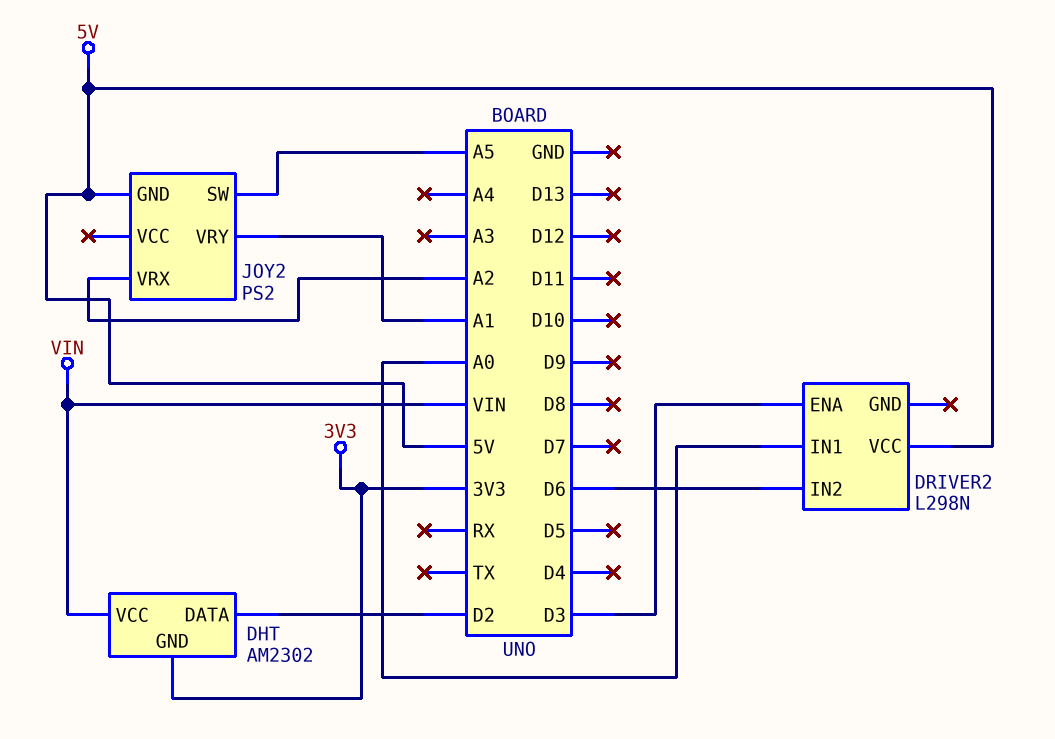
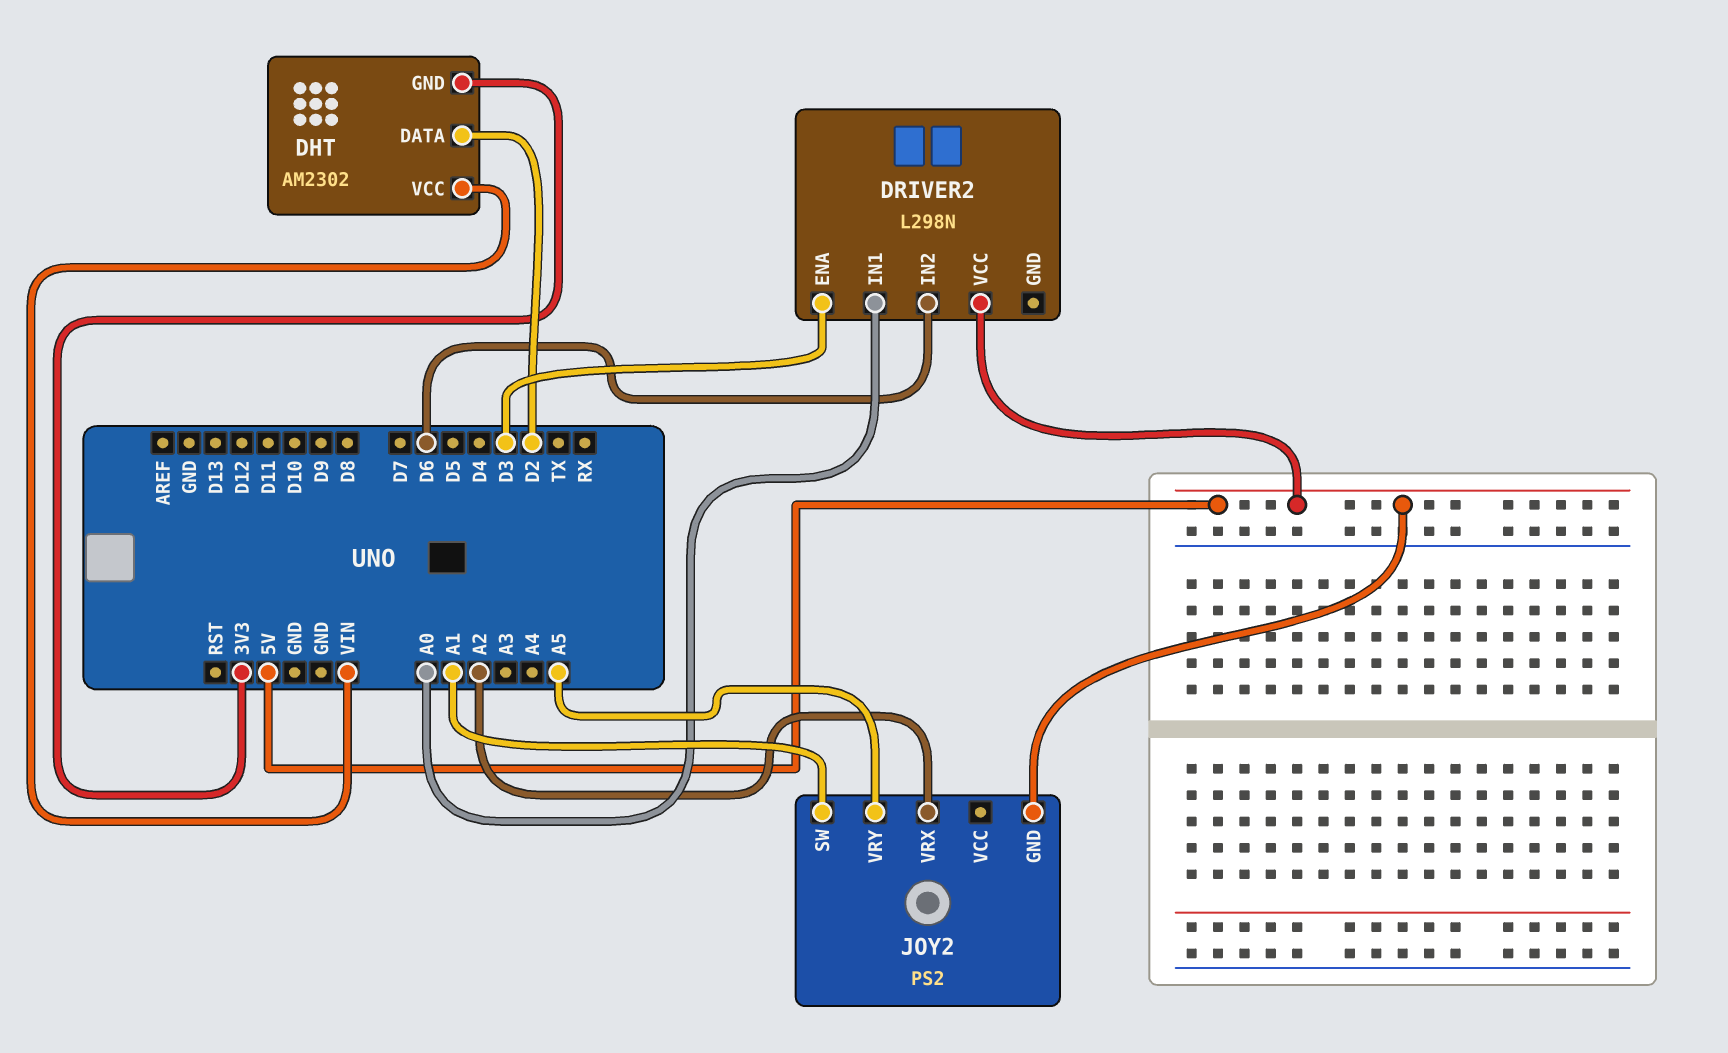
JOY2 pin SW: A5 -> A1
JOY2 pin VRY: A1 -> A5

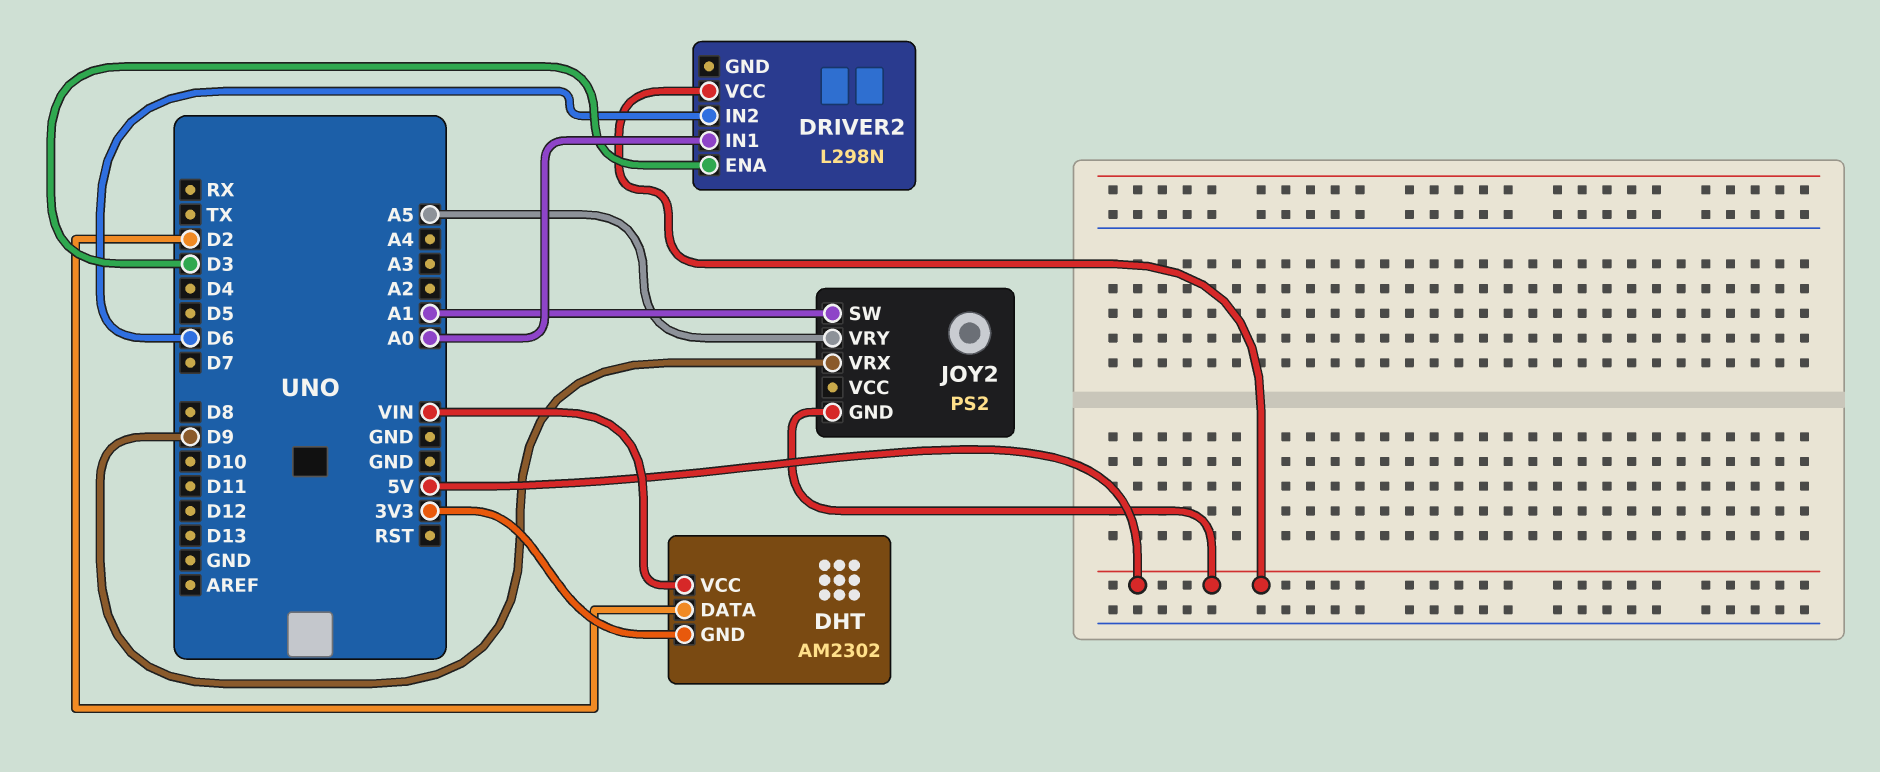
JOY2 pin VRX: A2 -> D9

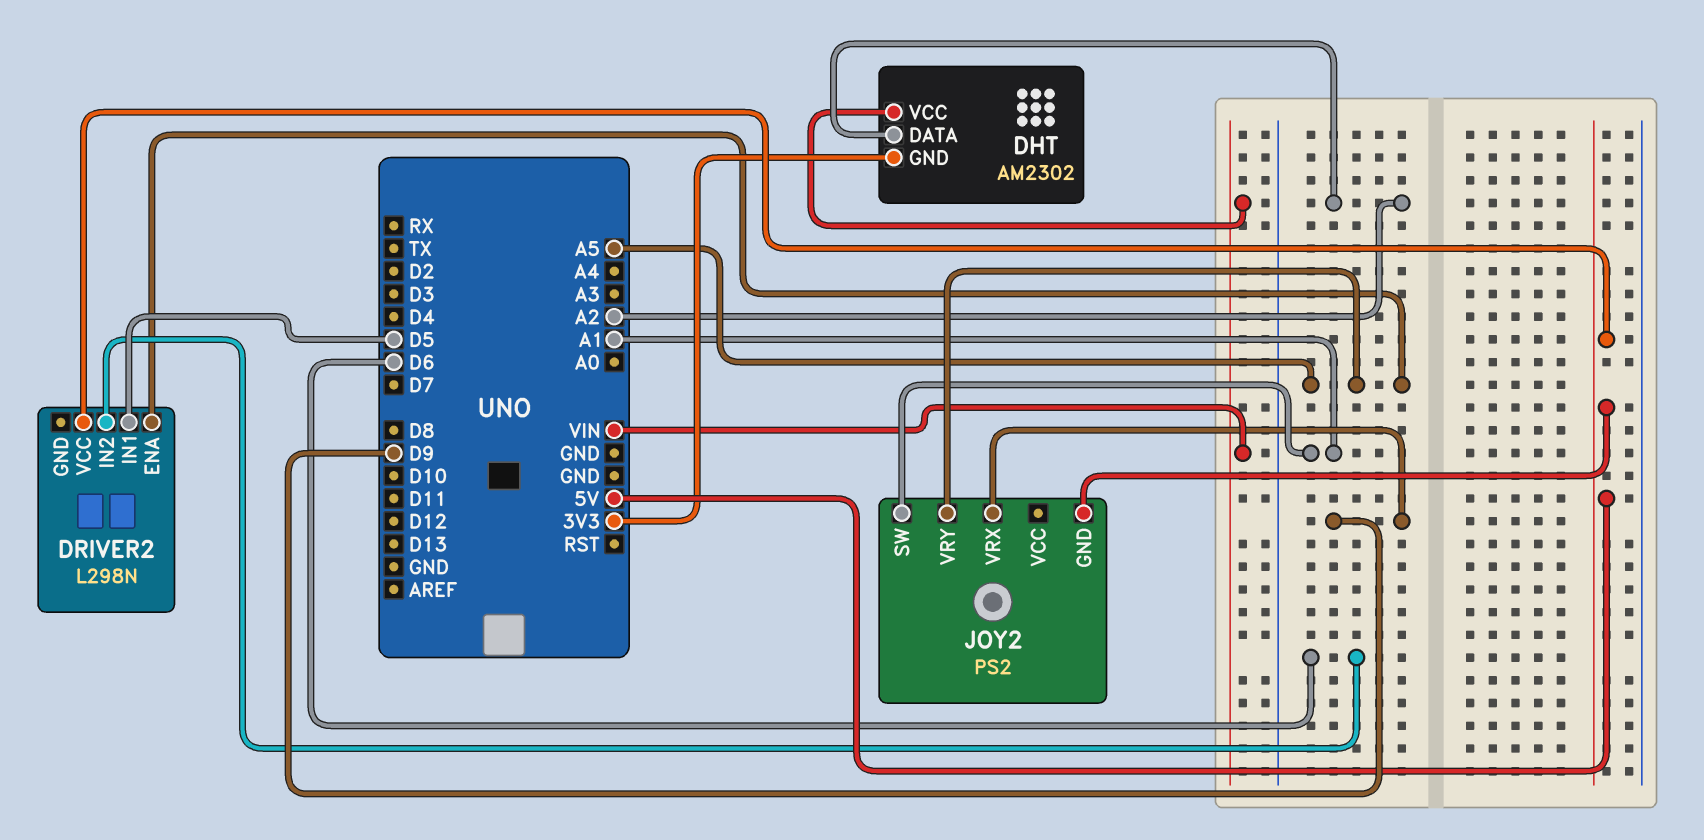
DHT pin DATA: D2 -> A2
DRIVER2 pin ENA: D3 -> A5
DRIVER2 pin IN1: A0 -> D5

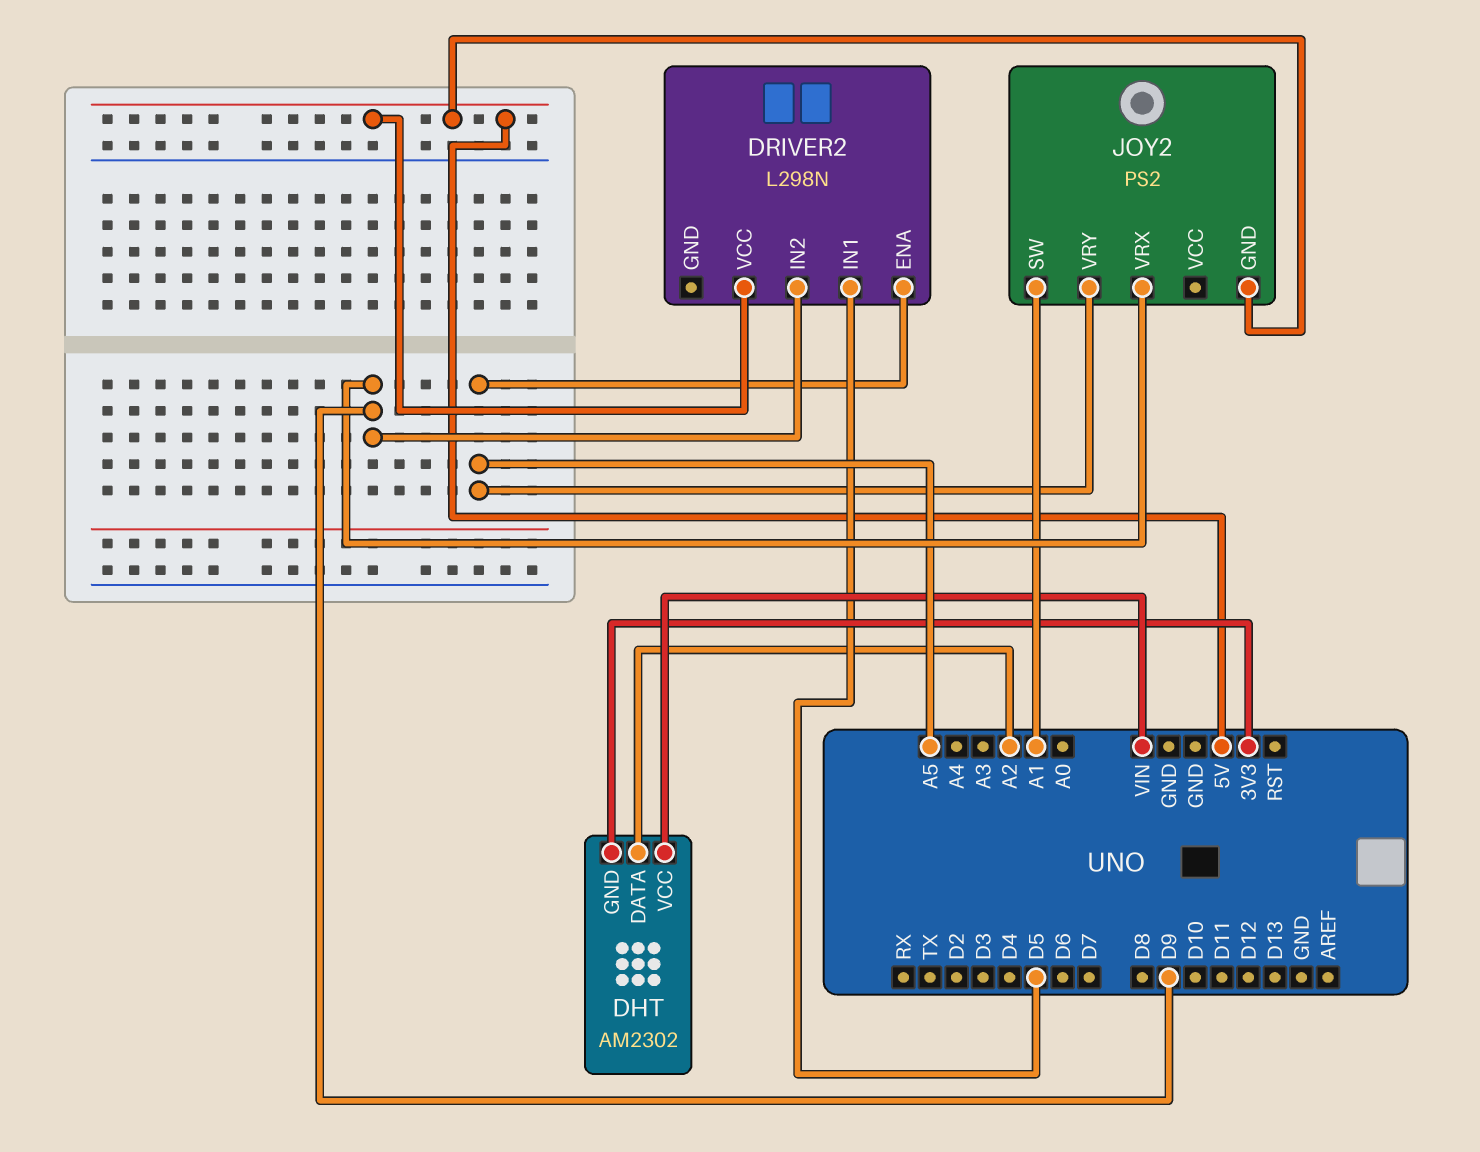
DRIVER2 pin IN2: D6 -> D9

